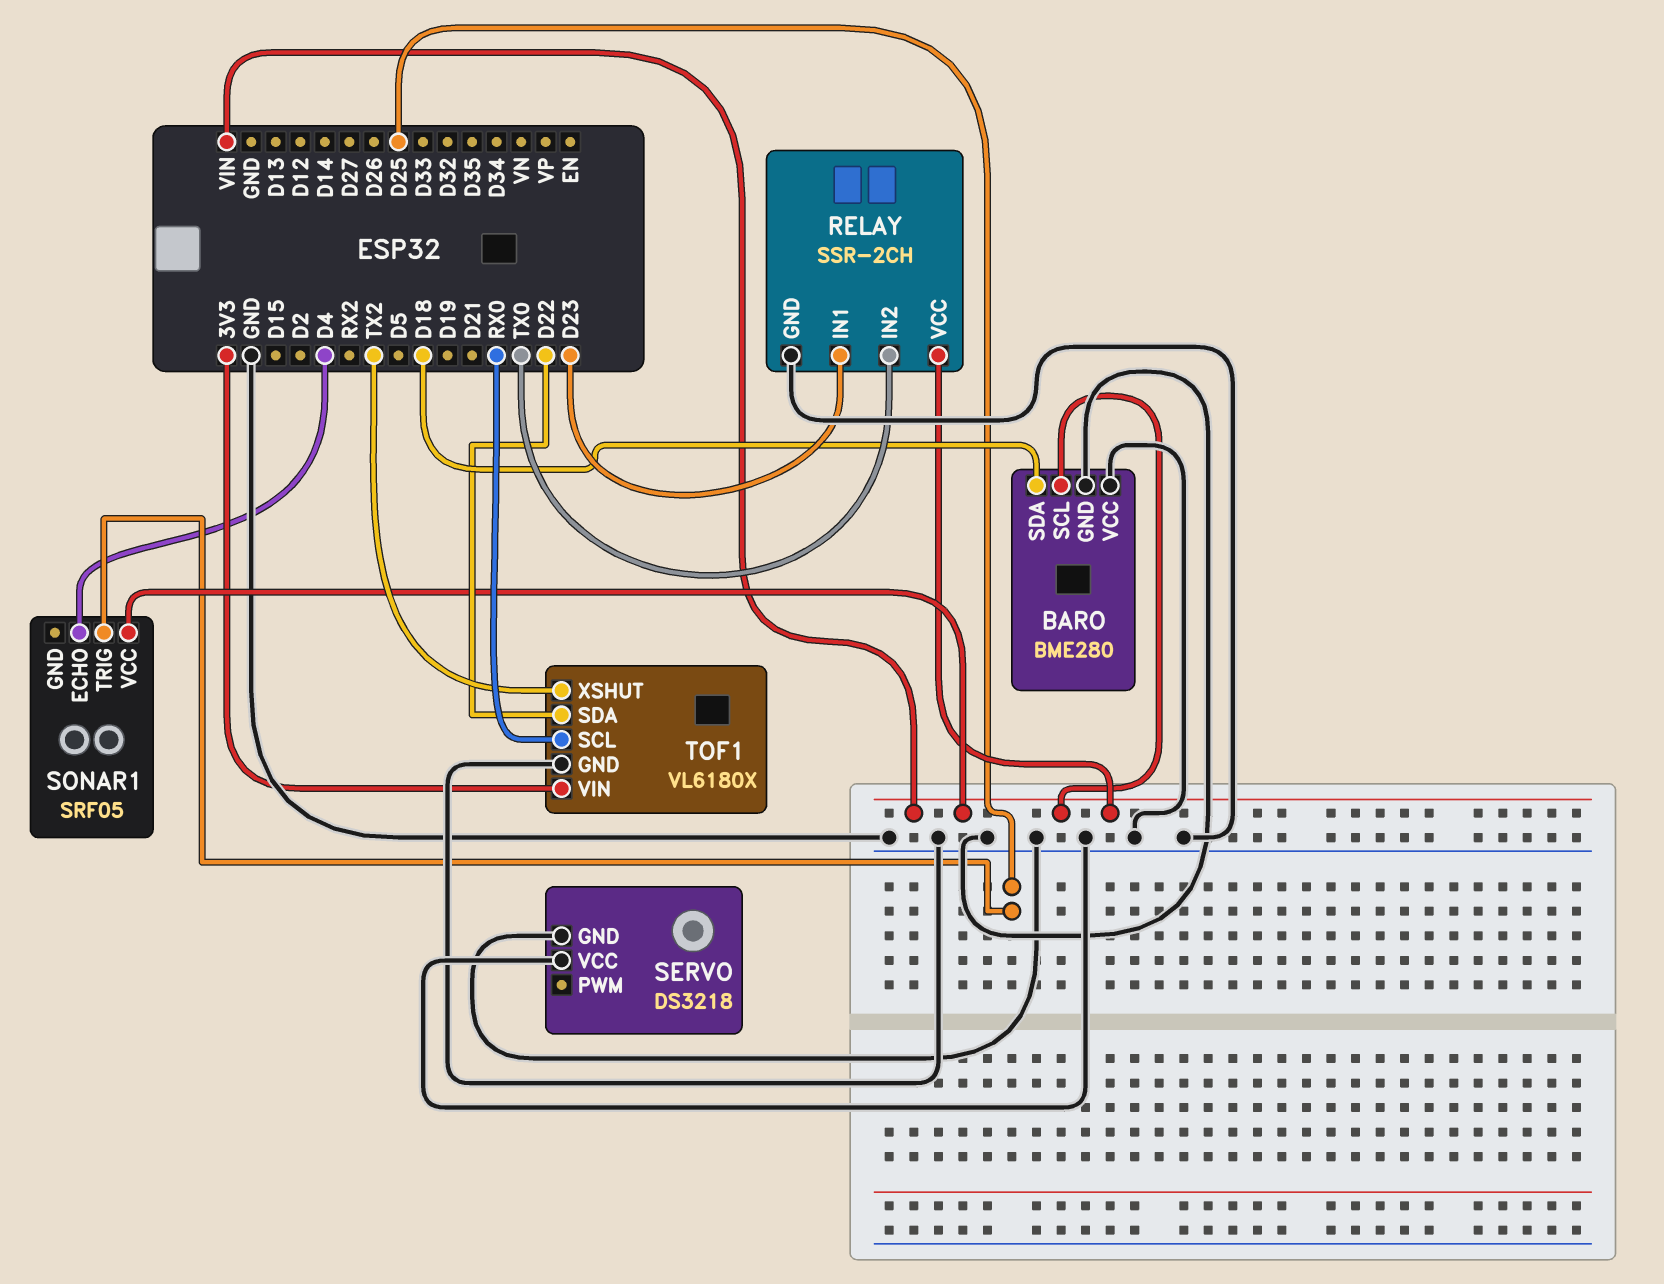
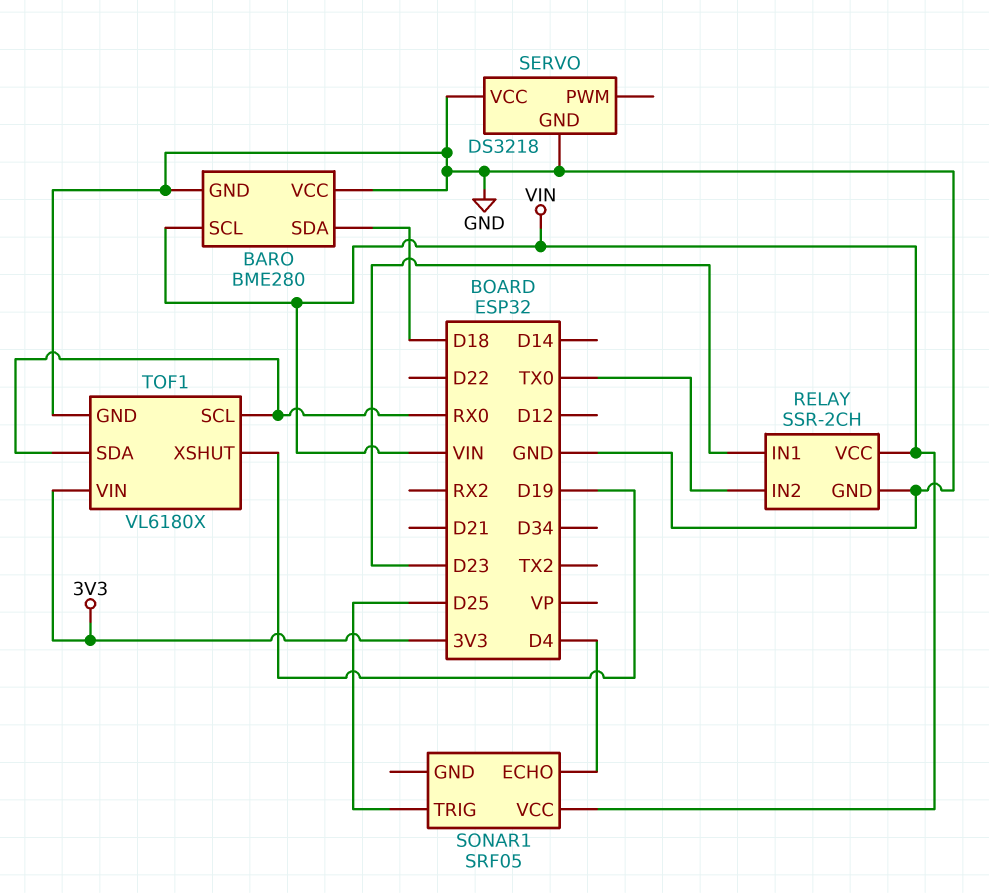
TOF1 pin SDA: D22 -> RX0
TOF1 pin XSHUT: TX2 -> D19

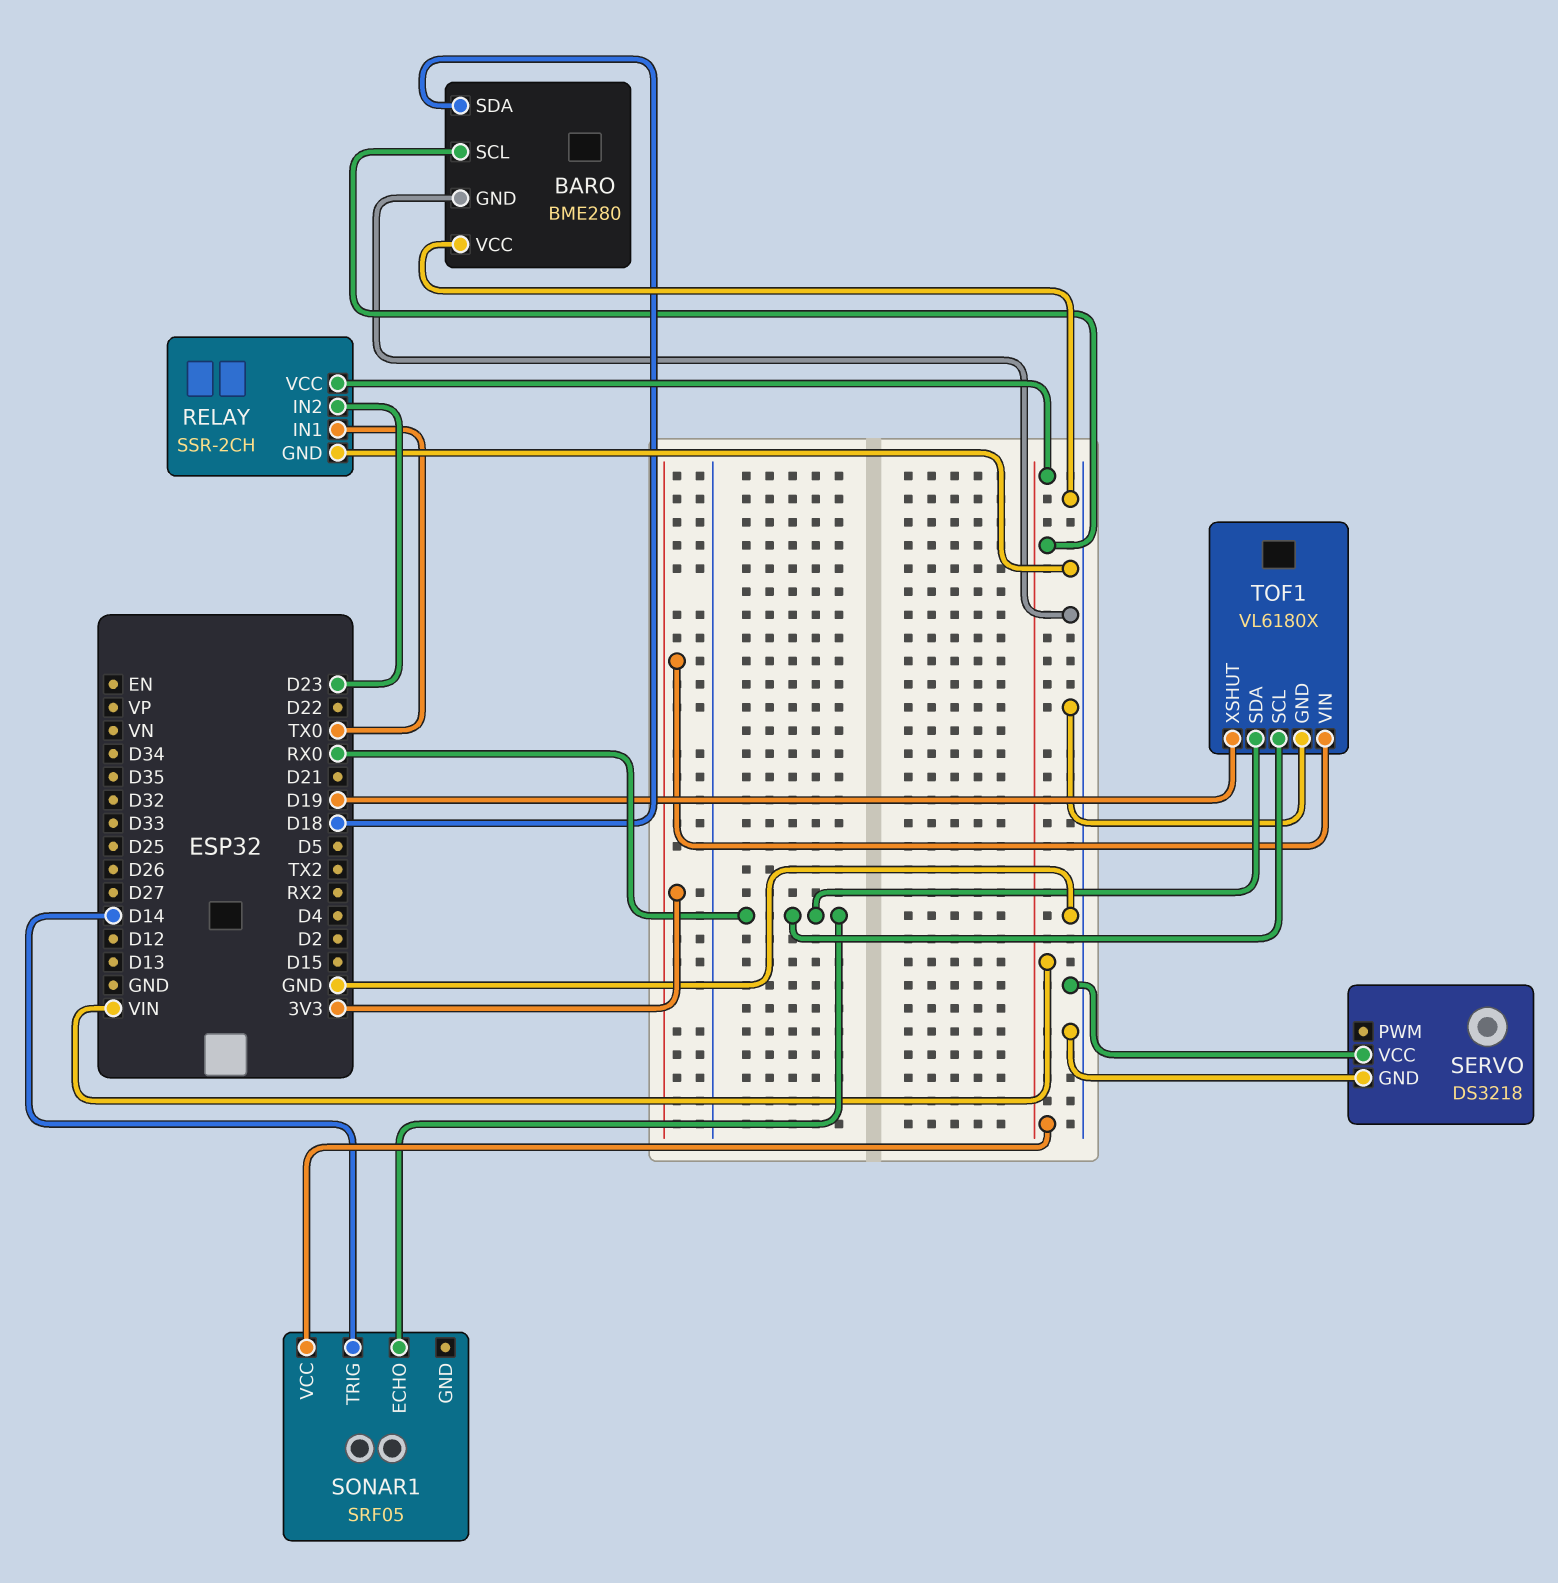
RELAY pin IN1: D23 -> TX0
RELAY pin IN2: TX0 -> D23
SONAR1 pin ECHO: D4 -> RX0
SONAR1 pin TRIG: D25 -> D14

